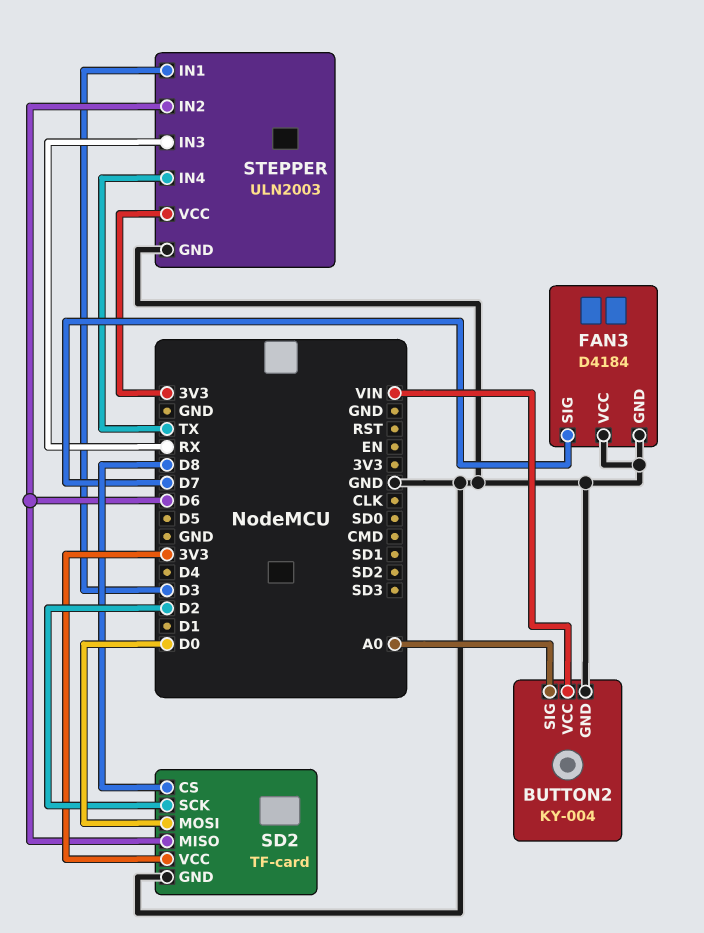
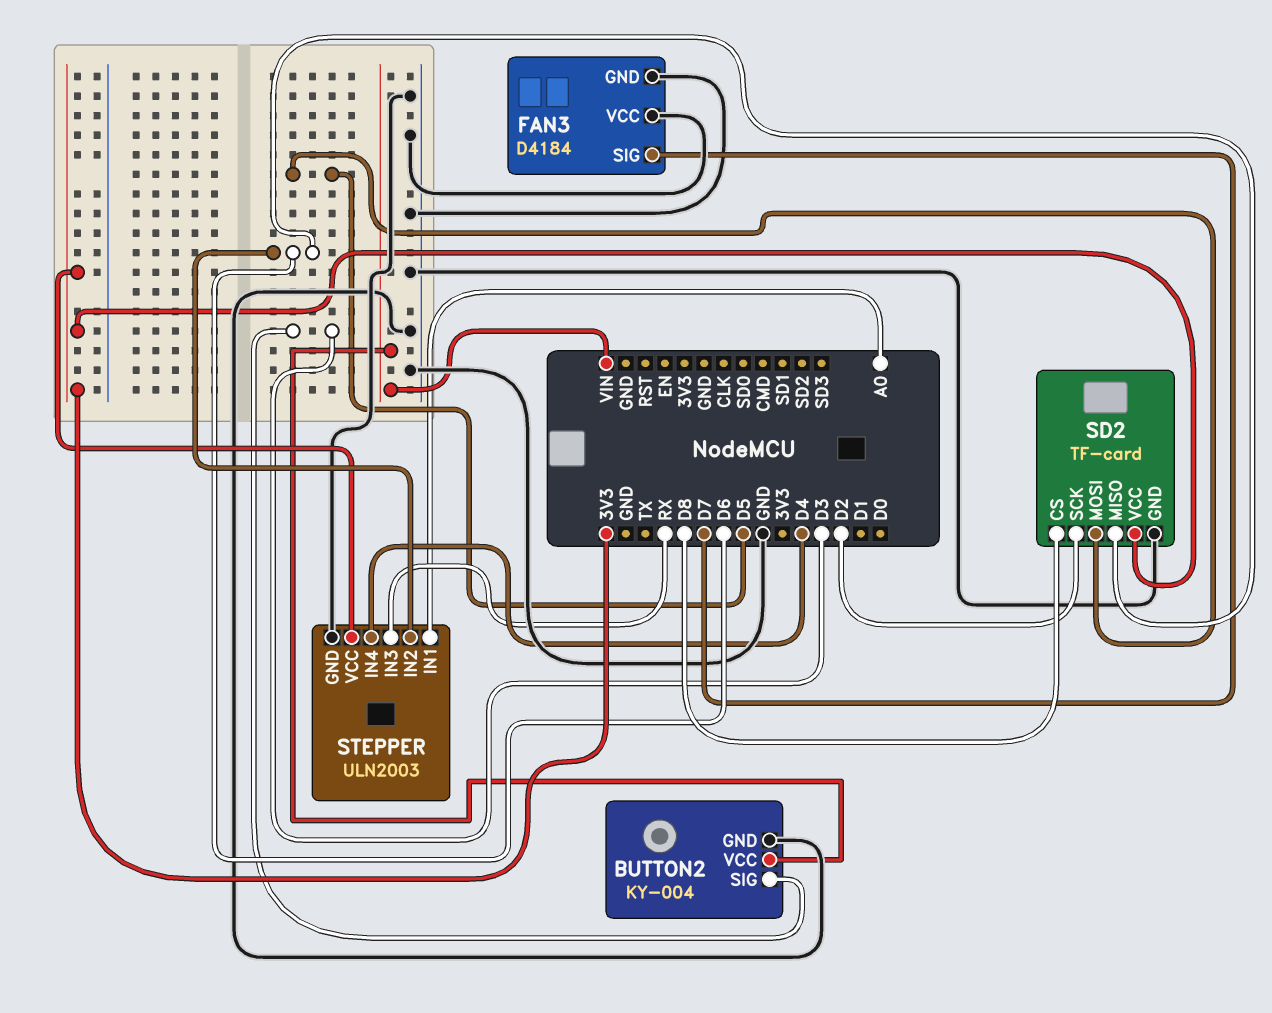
BUTTON2 pin SIG: A0 -> D3
SD2 pin MOSI: D0 -> D5
STEPPER pin IN1: D3 -> A0
STEPPER pin IN4: TX -> D4

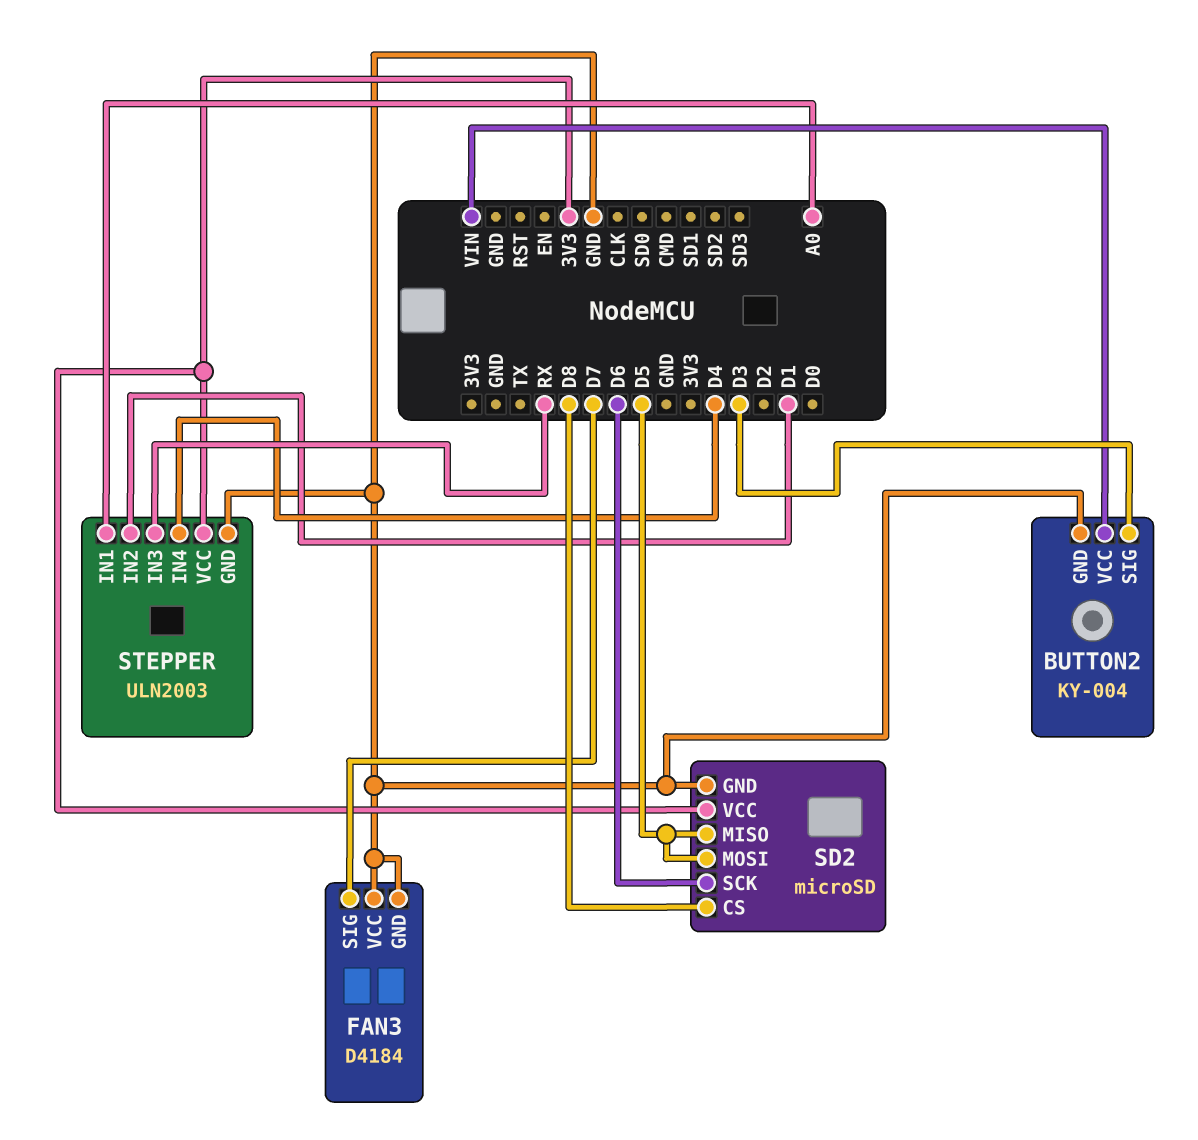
SD2: TF-card -> microSD
SD2 pin MISO: D6 -> D5
SD2 pin SCK: D2 -> D6
STEPPER pin IN2: D6 -> D1

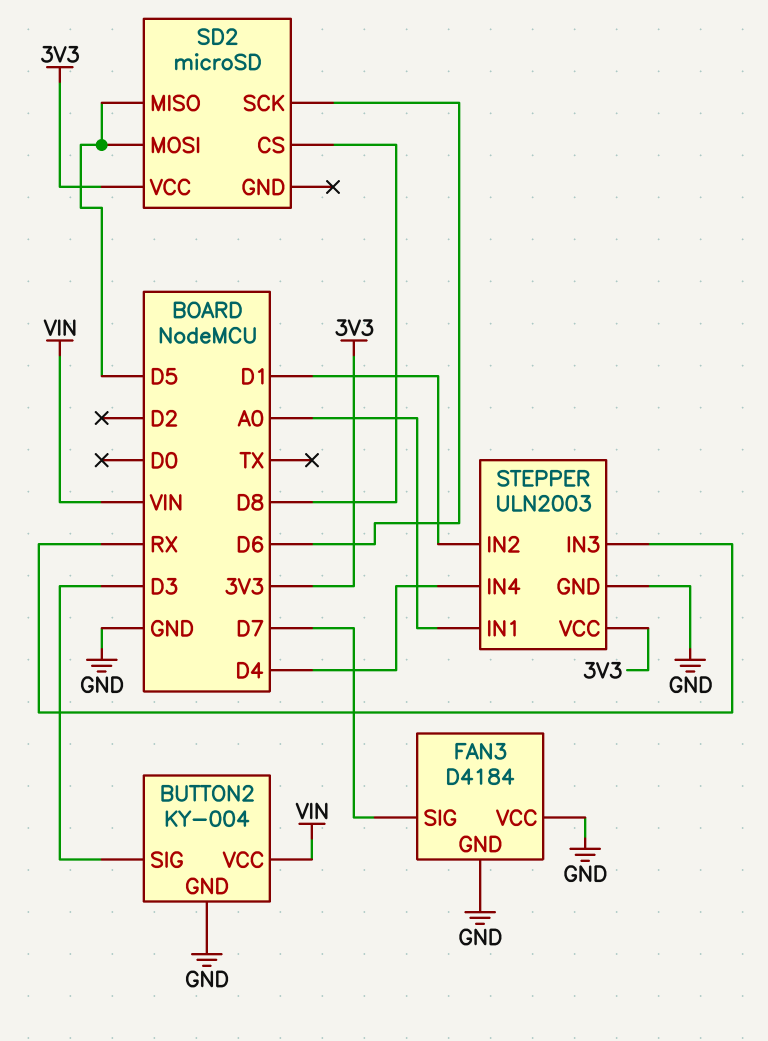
SD2 pin GND: GND -> none

